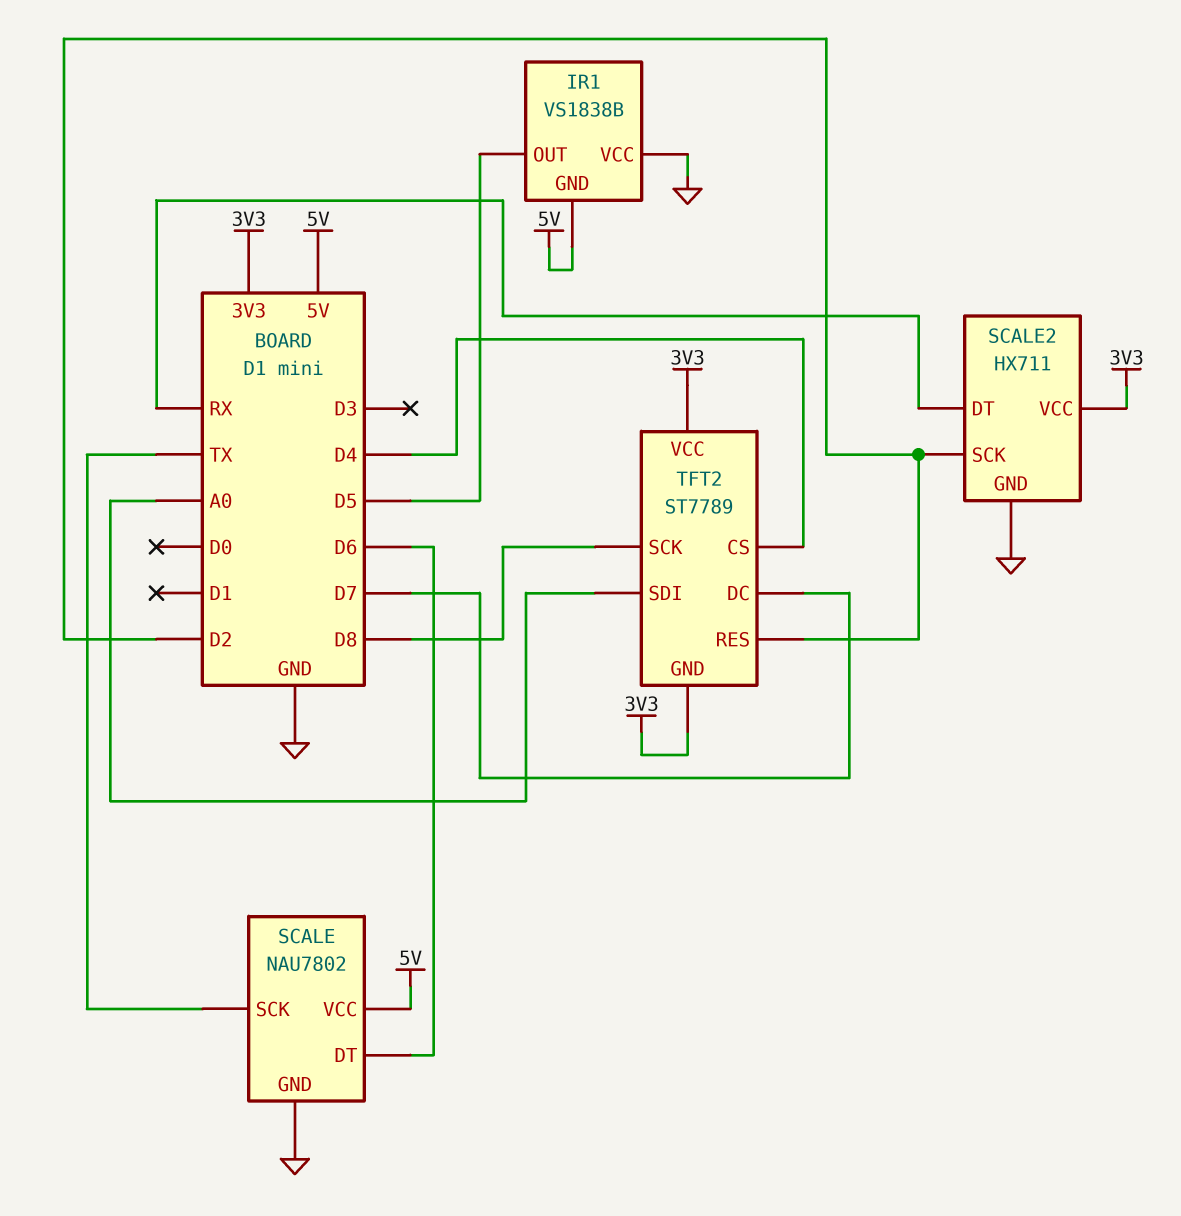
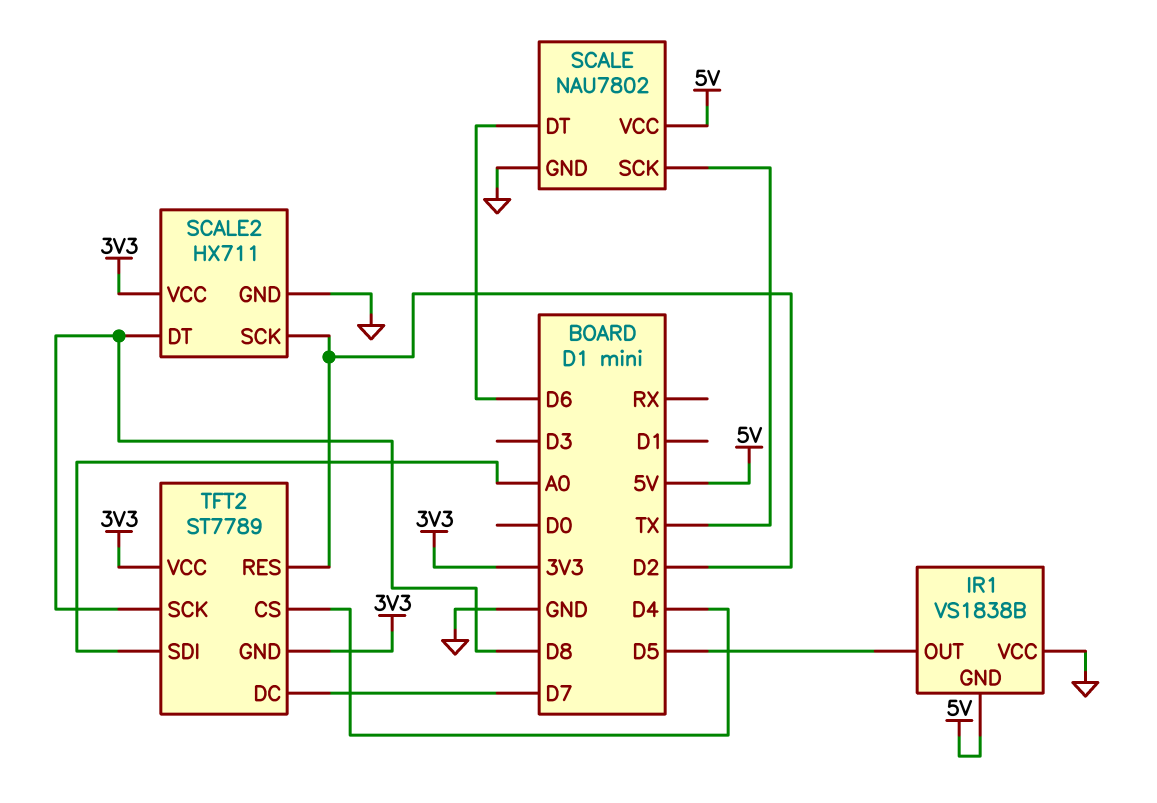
SCALE2 pin DT: RX -> D8

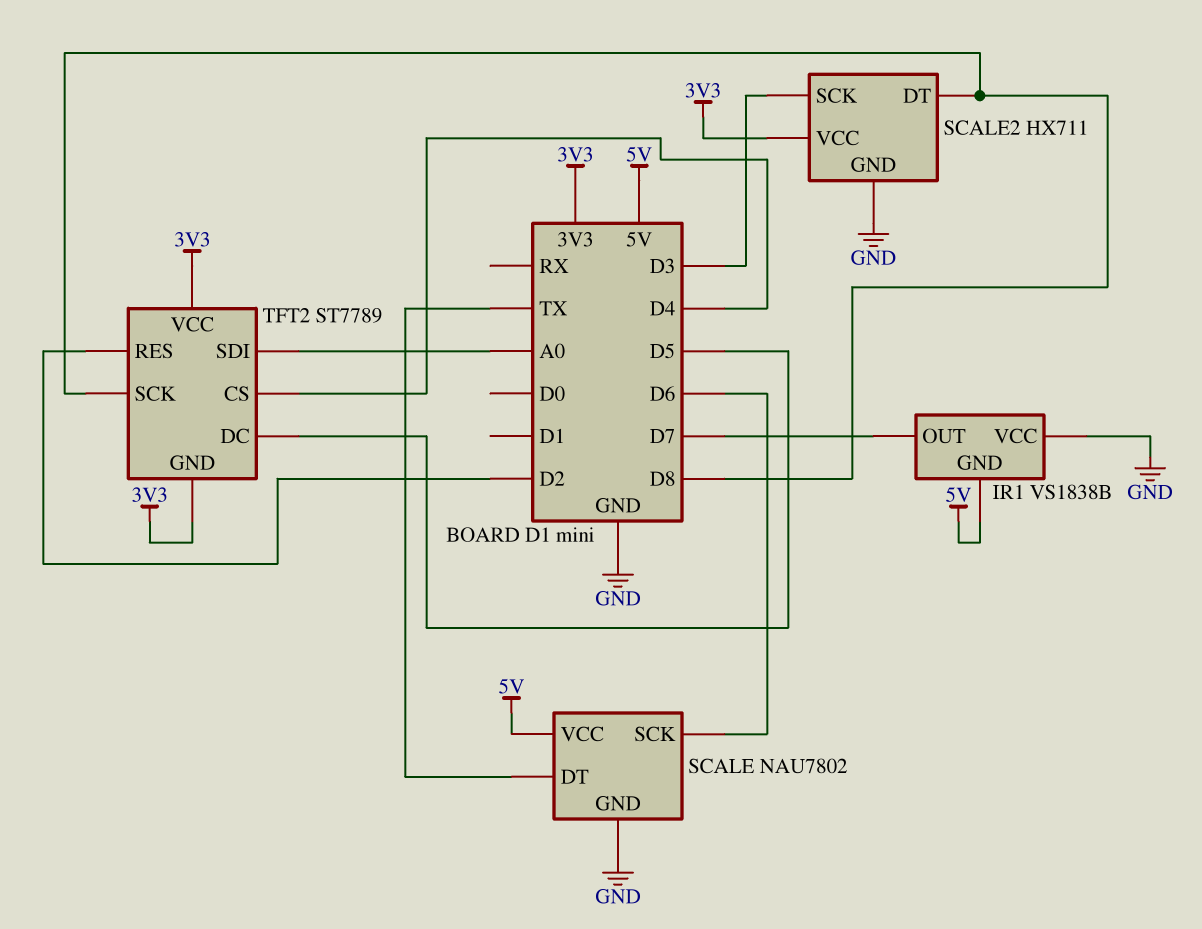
IR1 pin OUT: D5 -> D7
SCALE pin DT: D6 -> TX
SCALE pin SCK: TX -> D6
SCALE2 pin SCK: D2 -> D3
TFT2 pin DC: D7 -> D5

